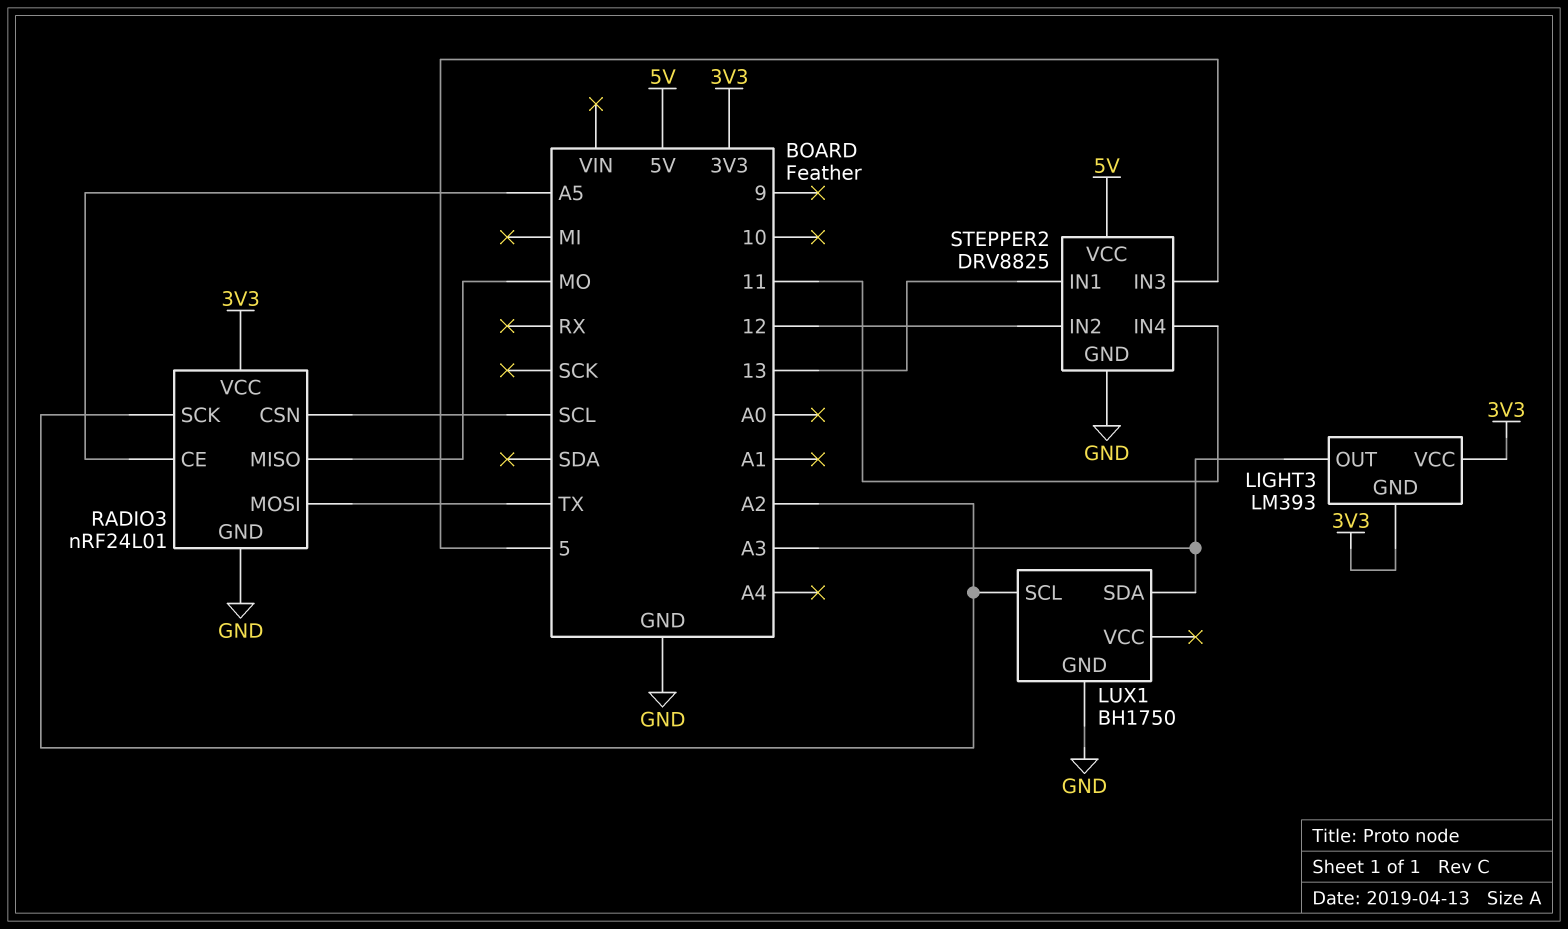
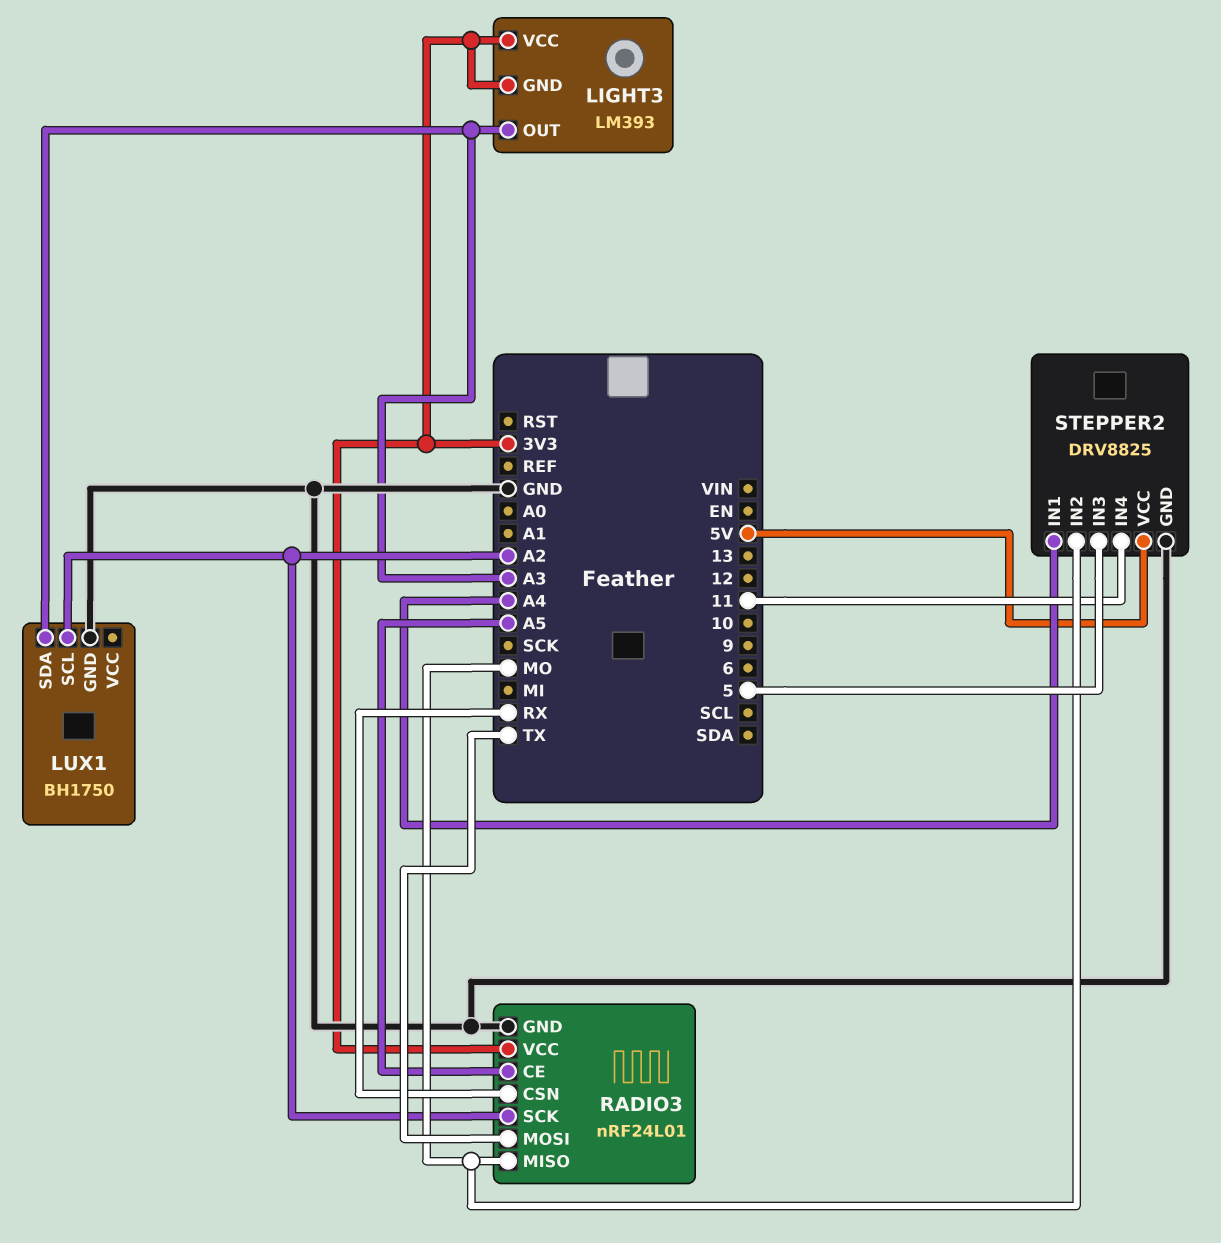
RADIO3 pin CSN: SCL -> RX
STEPPER2 pin IN1: 13 -> A4
STEPPER2 pin IN2: 12 -> MO

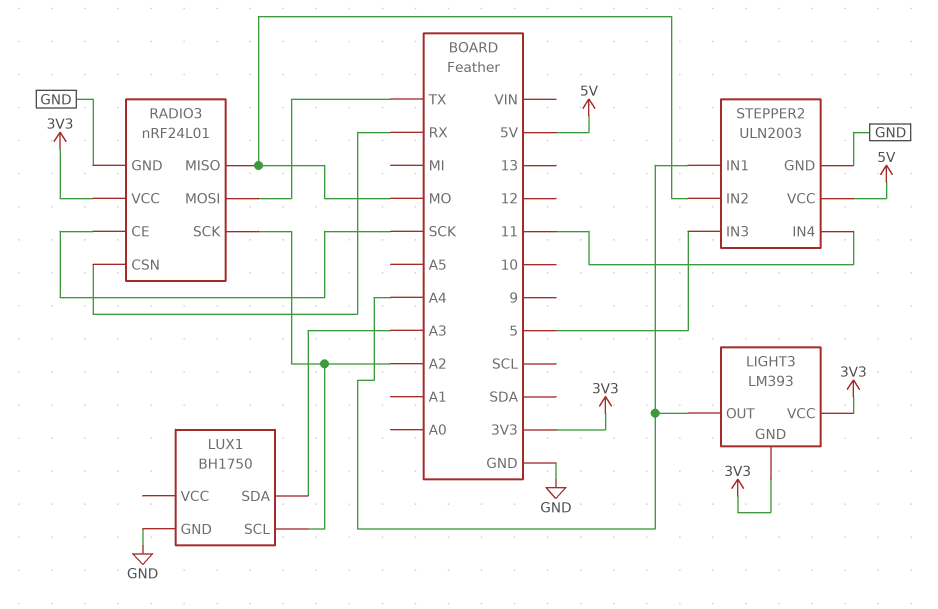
LIGHT3 pin OUT: A3 -> A4
RADIO3 pin CE: A5 -> SCK
STEPPER2: DRV8825 -> ULN2003

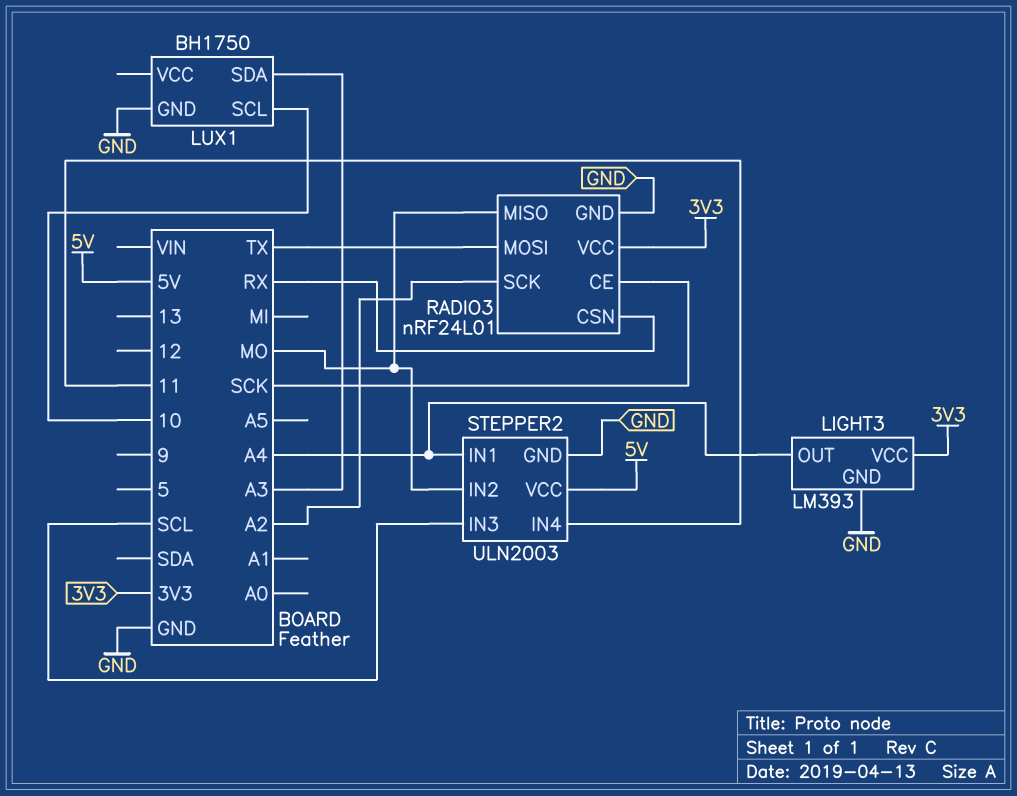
LIGHT3 pin GND: 3V3 -> GND
LUX1 pin SCL: A2 -> 10
STEPPER2 pin IN3: 5 -> SCL

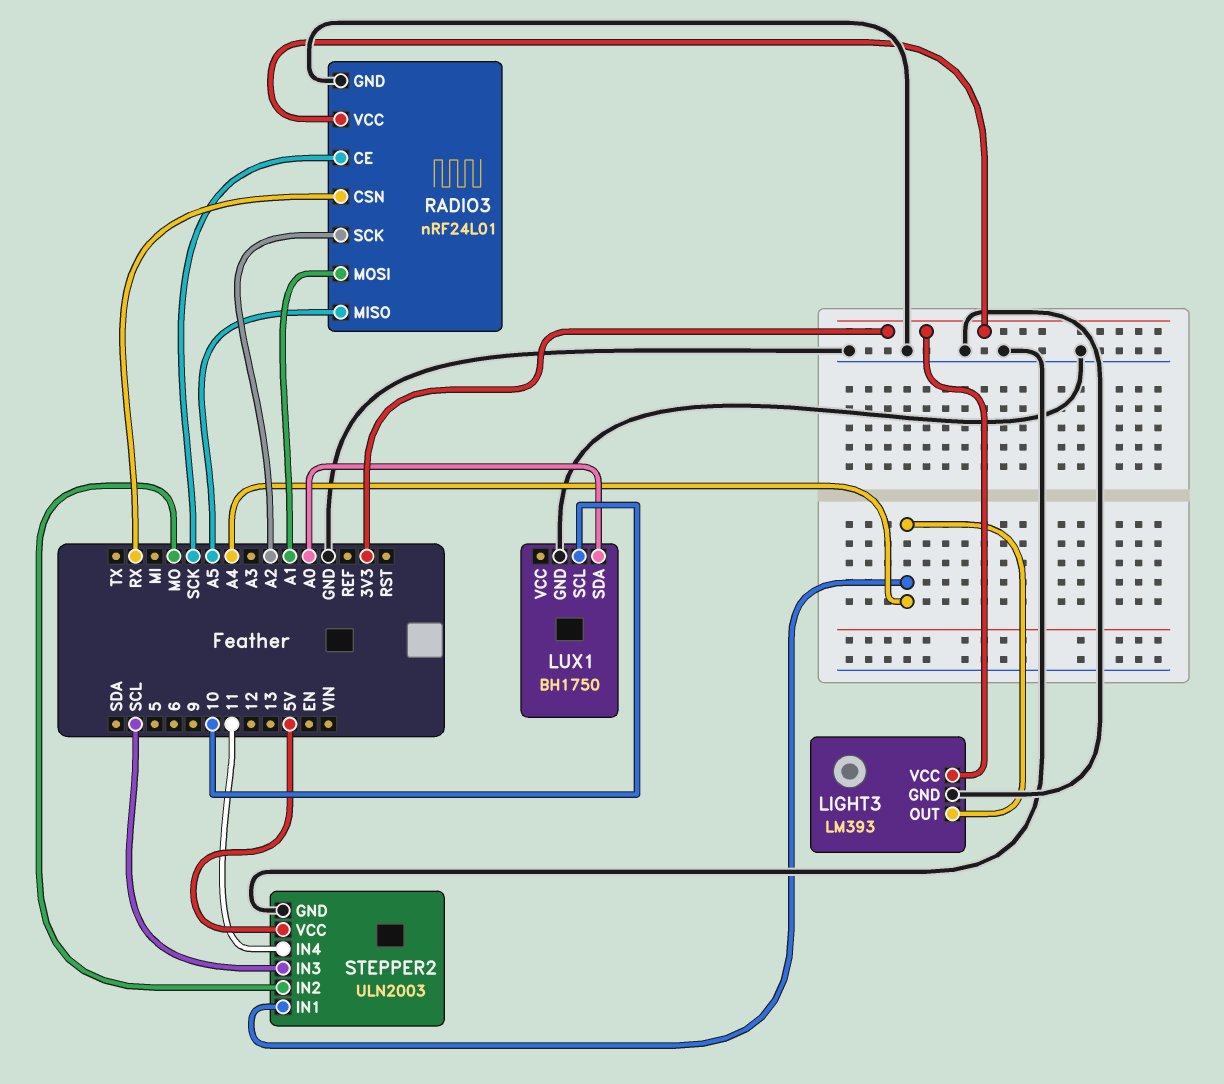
LUX1 pin SDA: A3 -> A0
RADIO3 pin MISO: MO -> A5
RADIO3 pin MOSI: TX -> A1

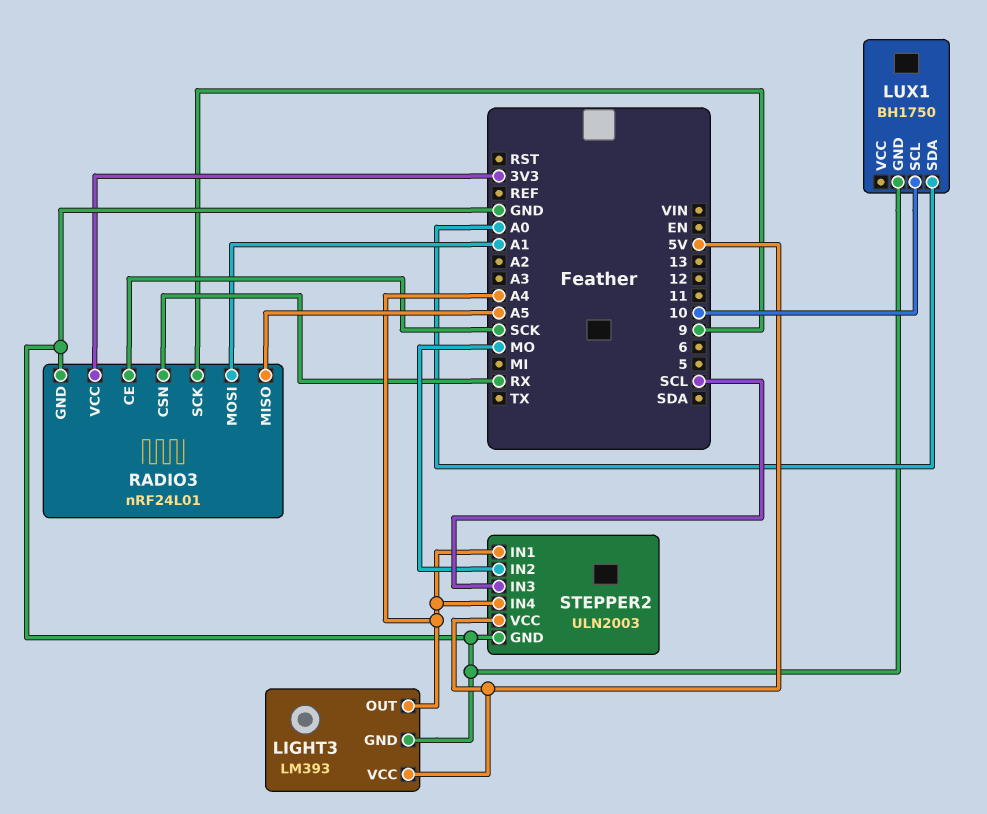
LIGHT3 pin VCC: 3V3 -> 5V
RADIO3 pin SCK: A2 -> 9
STEPPER2 pin IN4: 11 -> A4

